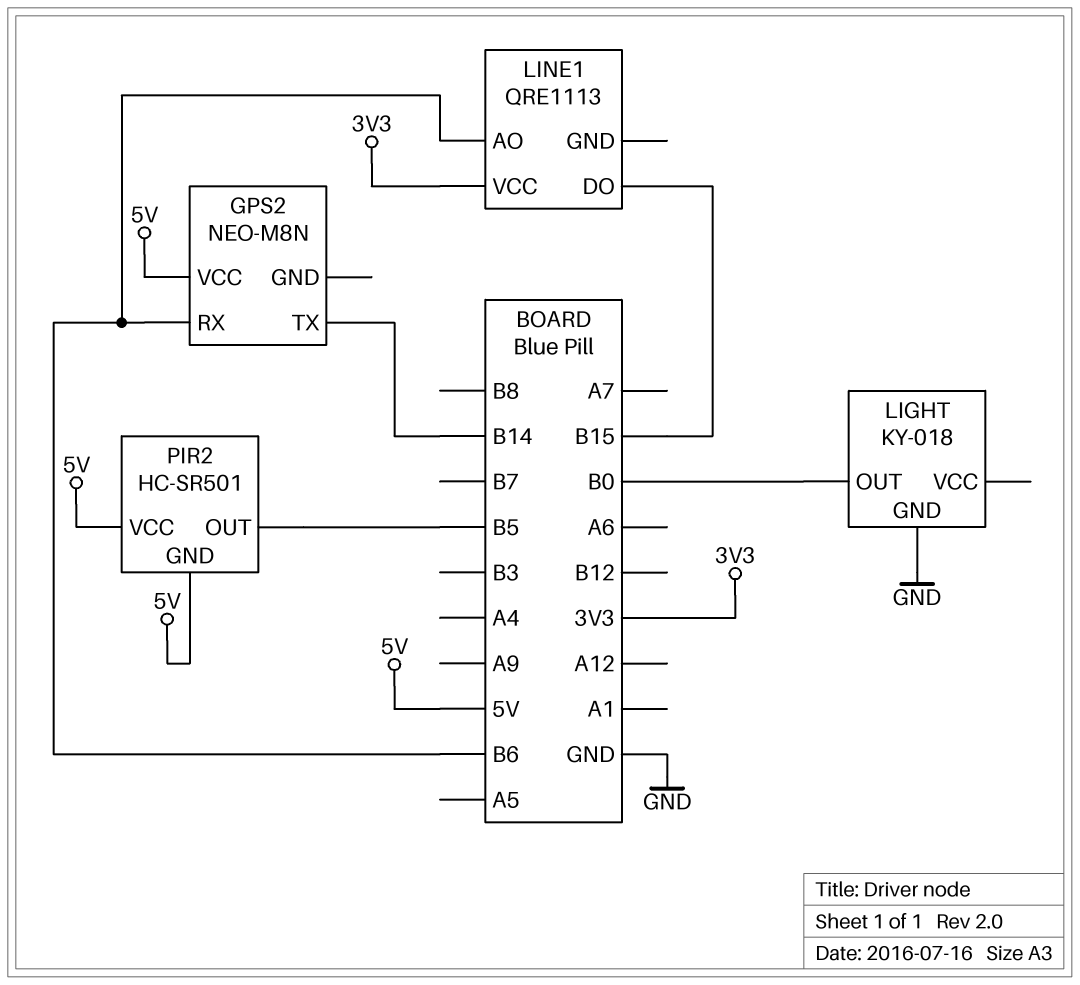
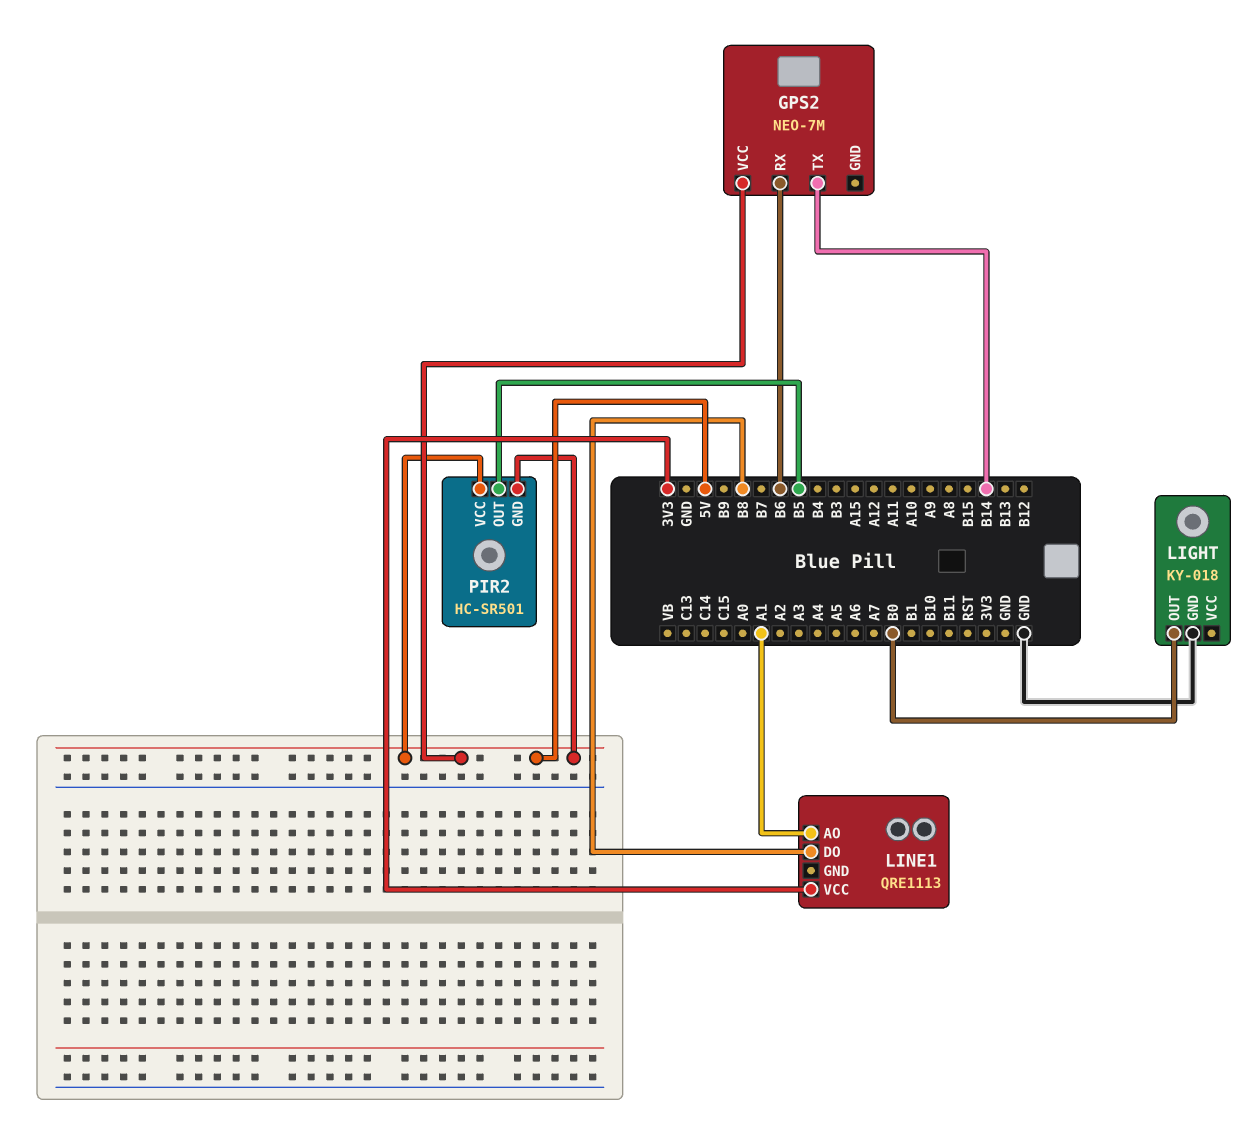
GPS2: NEO-M8N -> NEO-7M
LINE1 pin AO: B6 -> A1
LINE1 pin DO: B15 -> B8

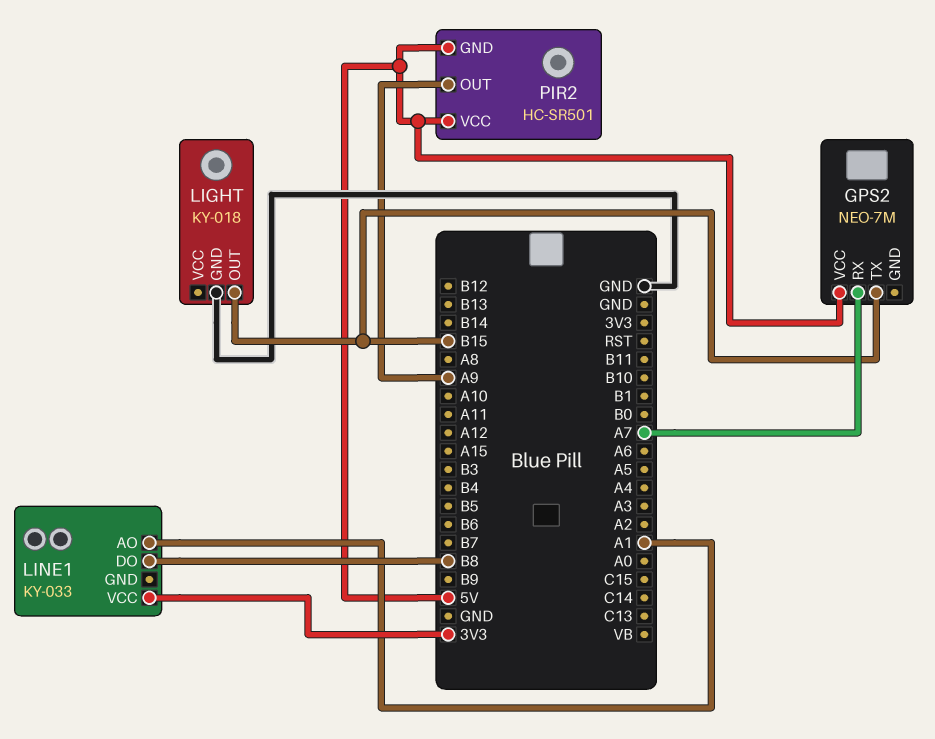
GPS2 pin RX: B6 -> A7
GPS2 pin TX: B14 -> B15
LIGHT pin OUT: B0 -> B15
LINE1: QRE1113 -> KY-033
PIR2 pin OUT: B5 -> A9

